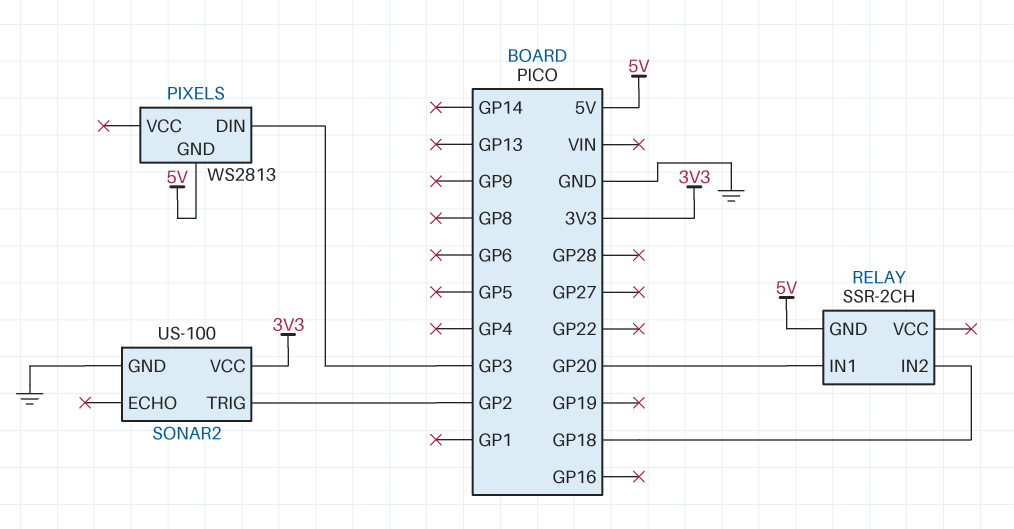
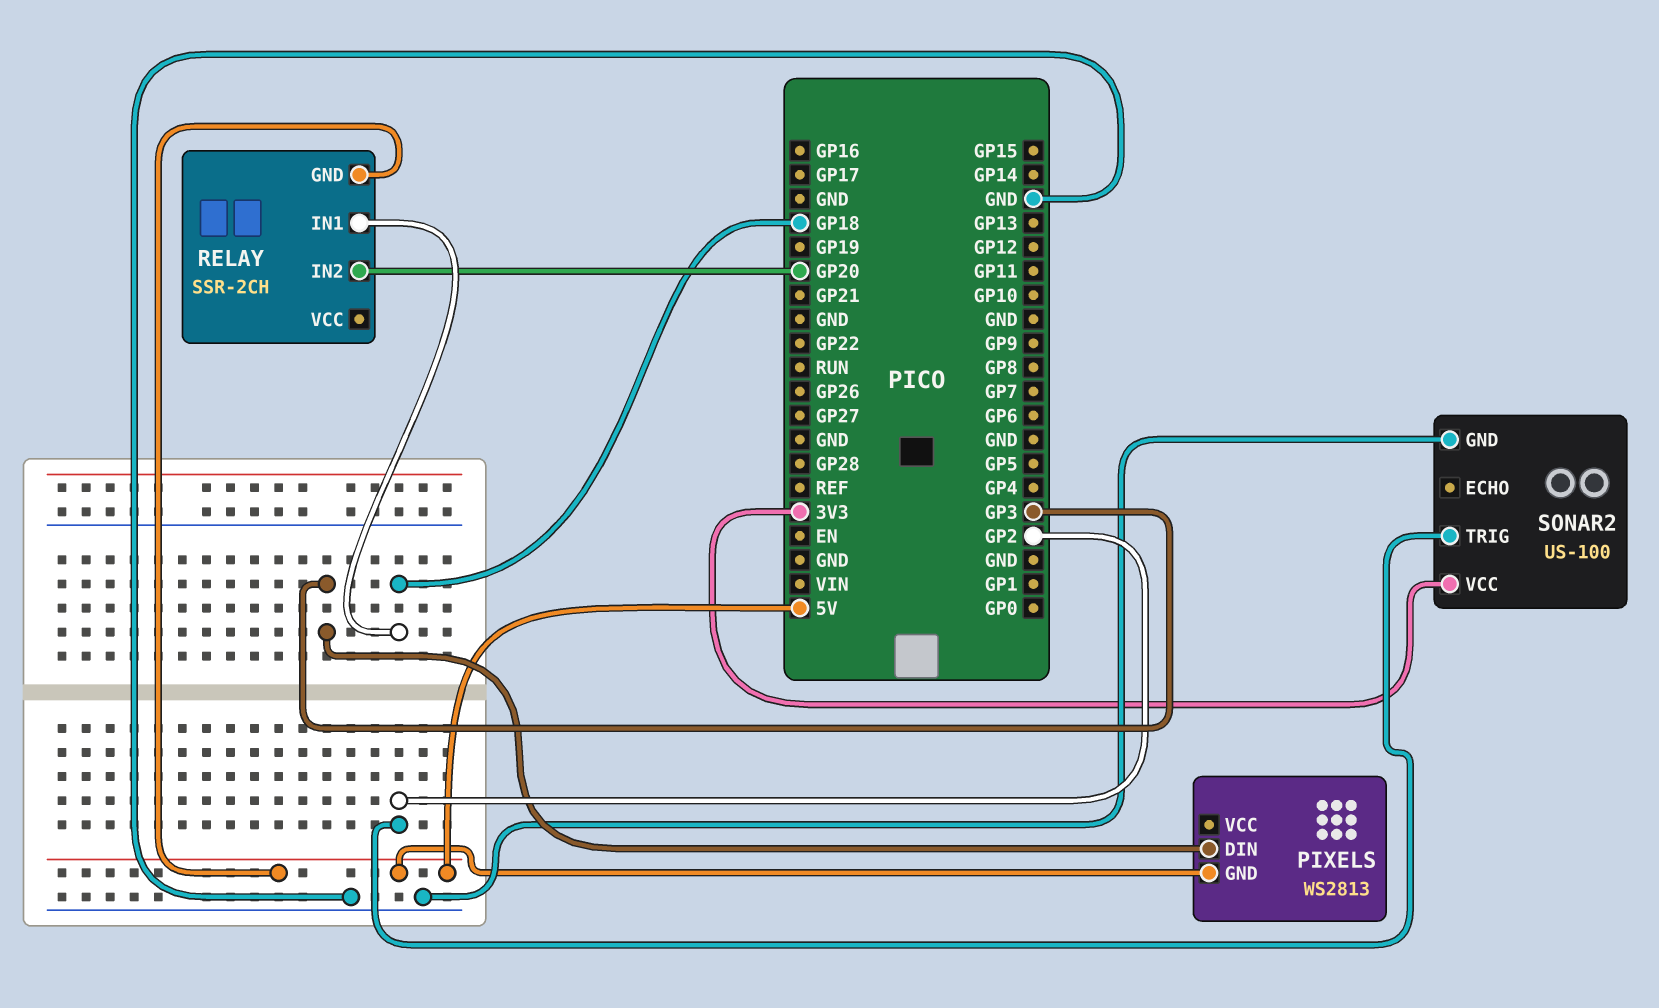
RELAY pin IN1: GP20 -> GP18
RELAY pin IN2: GP18 -> GP20

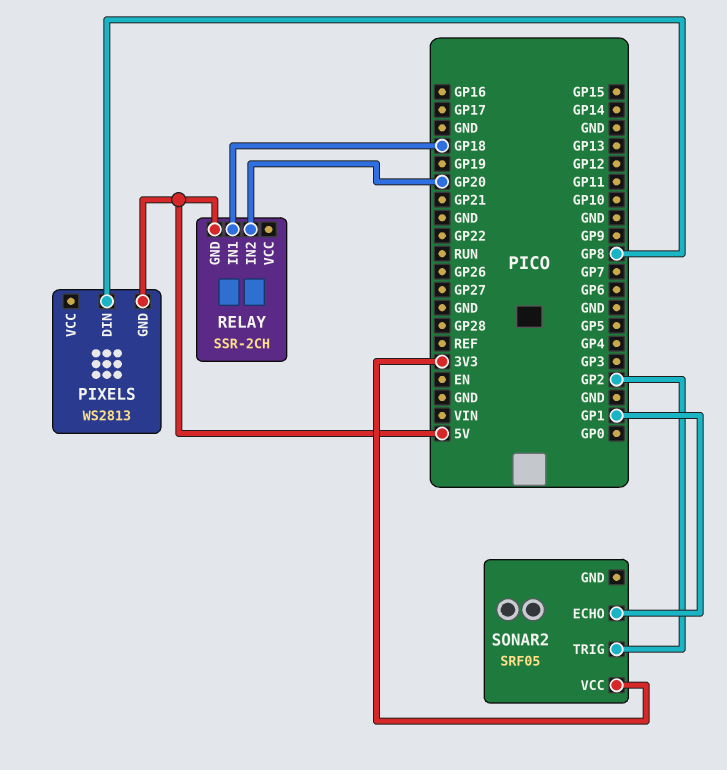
PIXELS pin DIN: GP3 -> GP8
SONAR2: US-100 -> SRF05
SONAR2 pin ECHO: none -> GP1
SONAR2 pin GND: GND -> none

